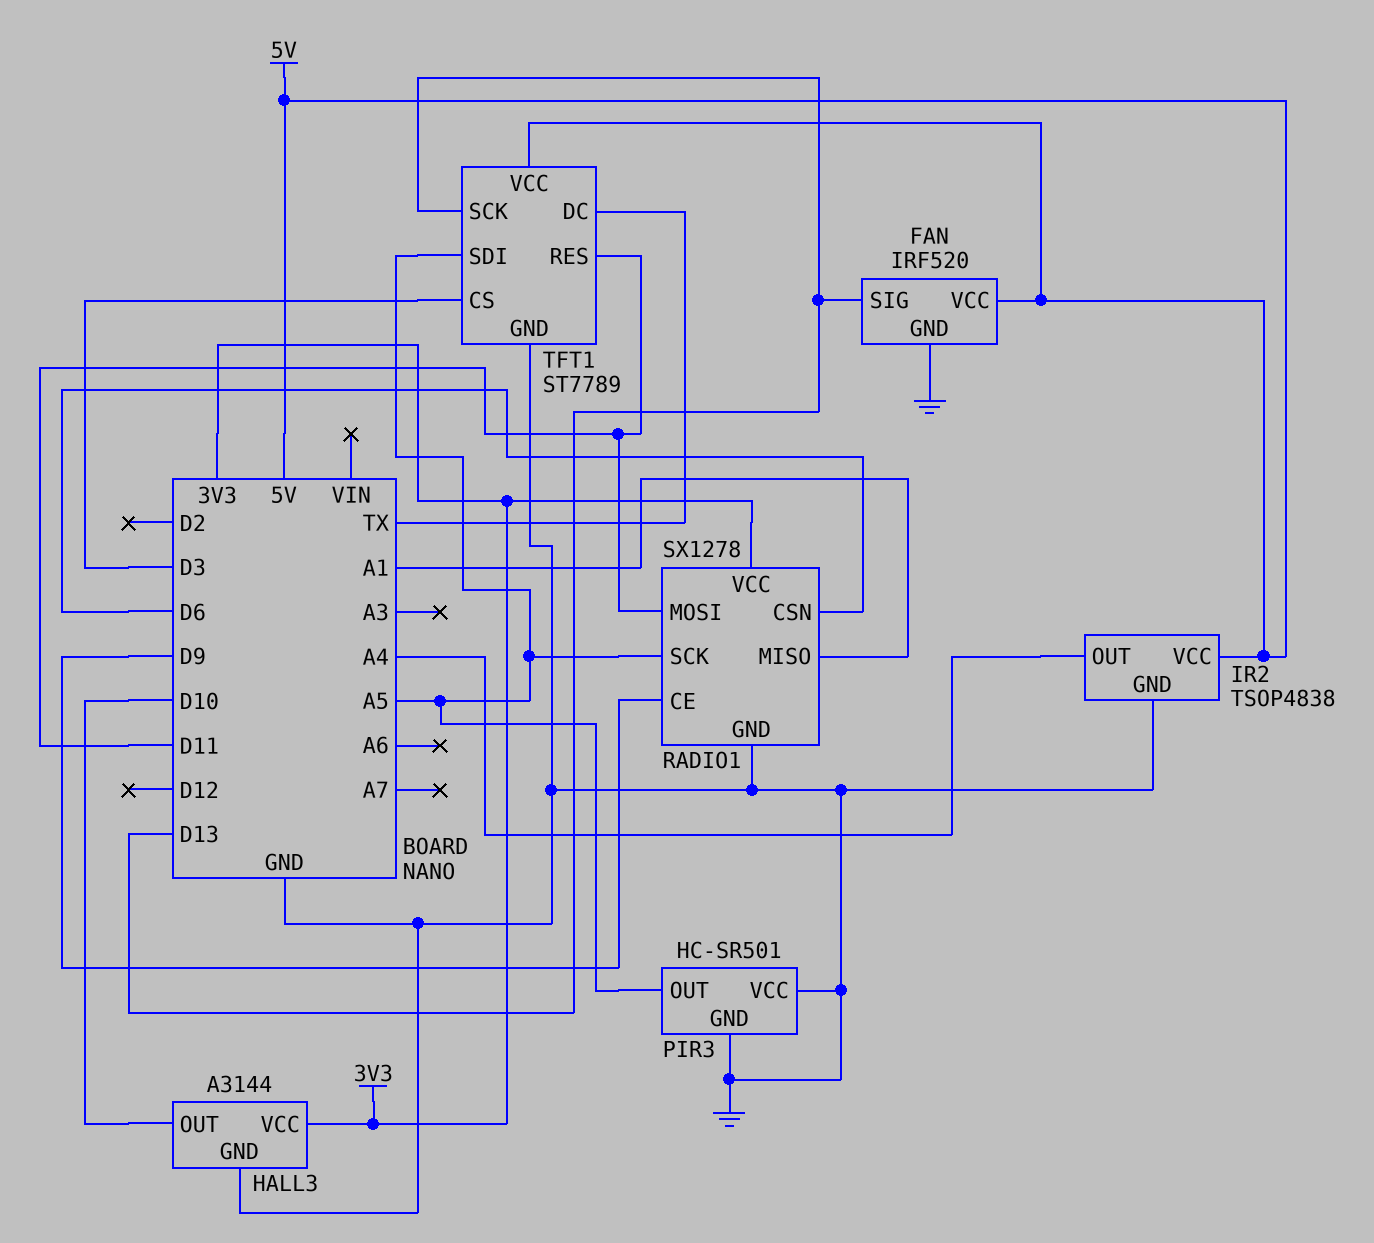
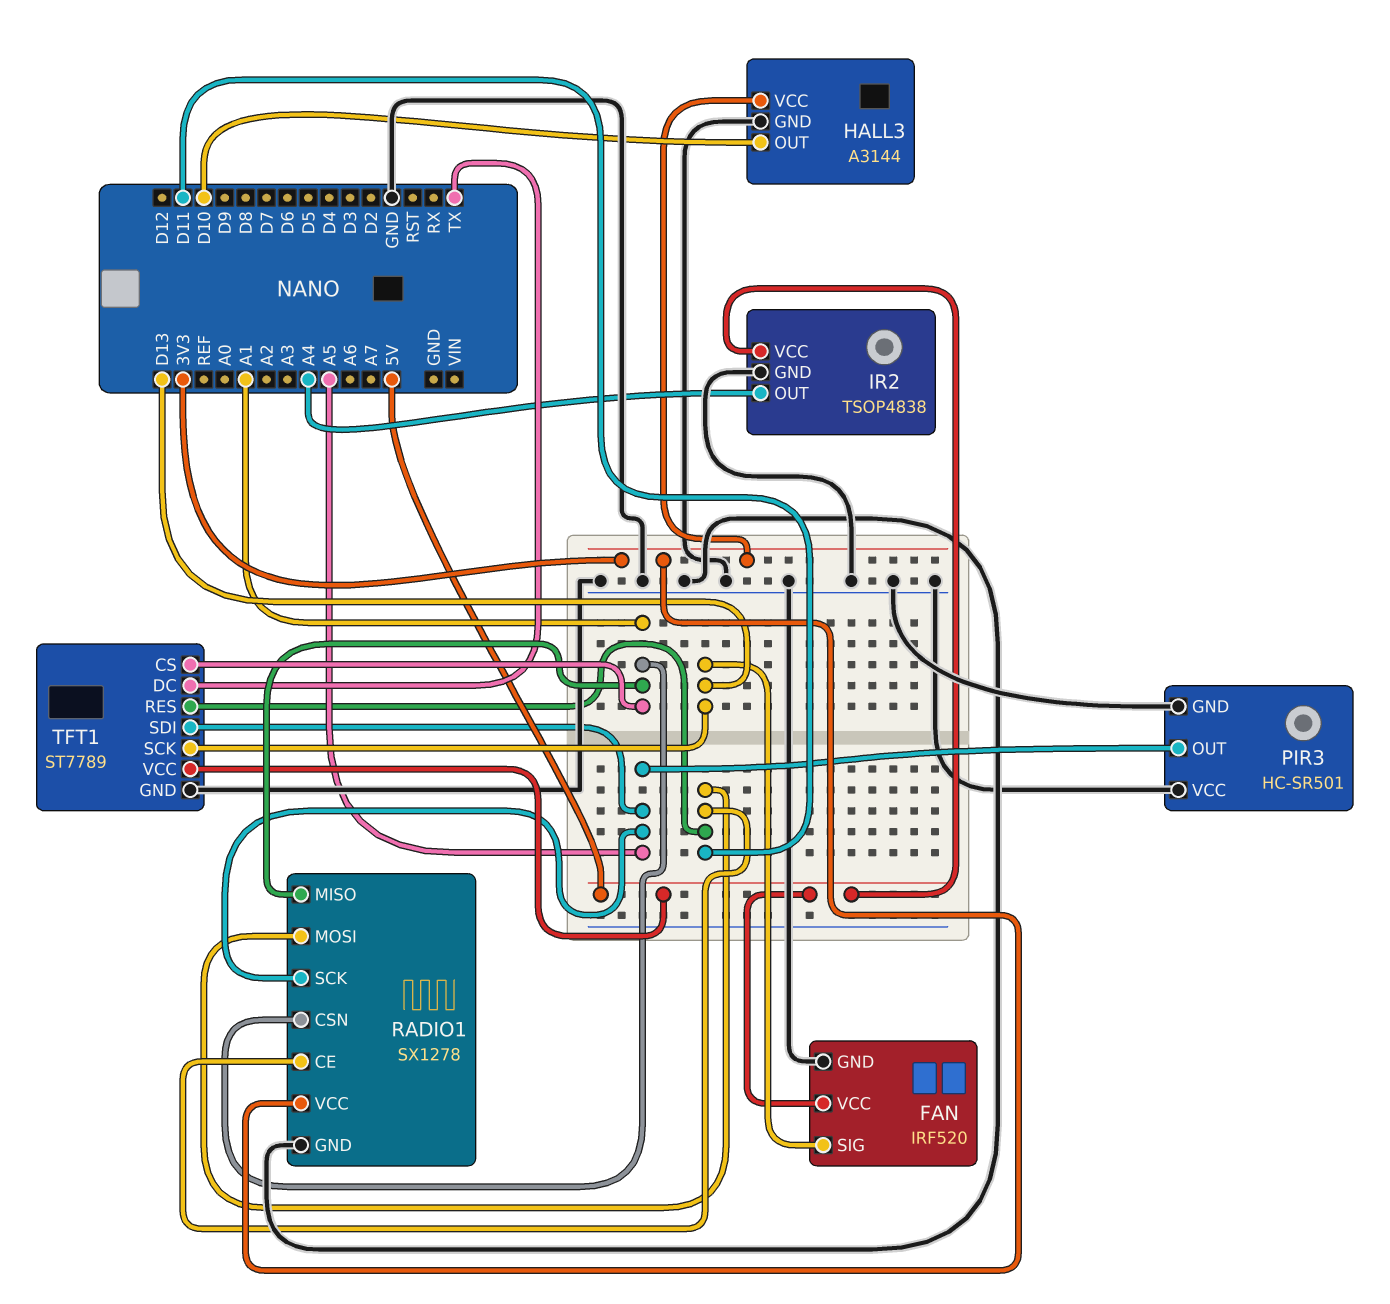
RADIO1 pin CE: D9 -> D11
RADIO1 pin CSN: D6 -> A1
TFT1 pin CS: D3 -> A1

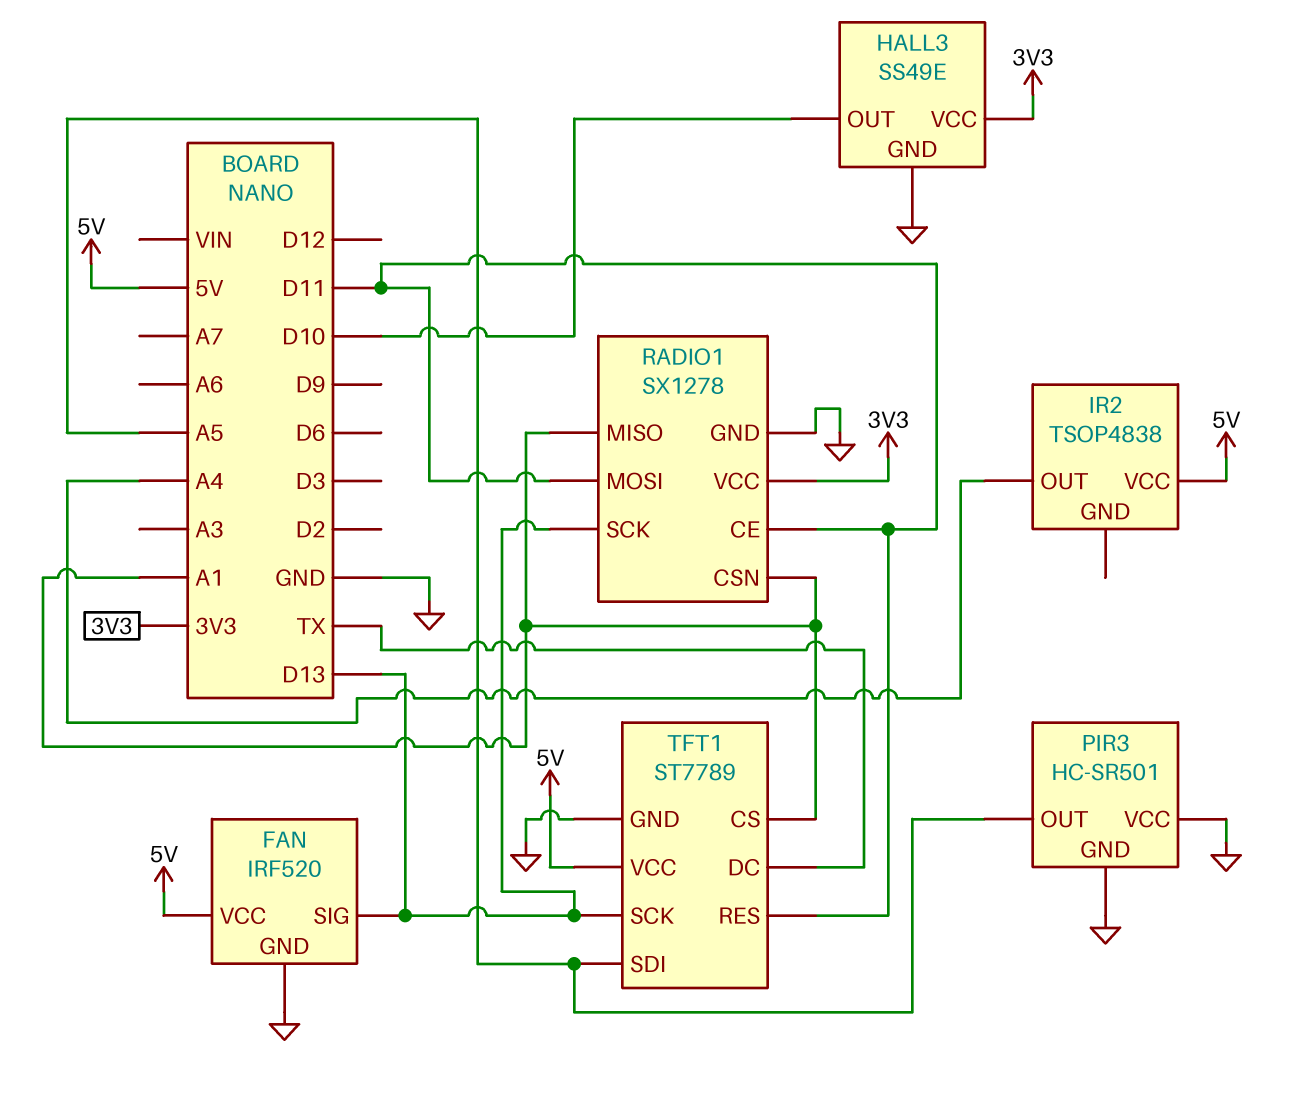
HALL3: A3144 -> SS49E
IR2 pin GND: GND -> none
RADIO1 pin SCK: A5 -> D13

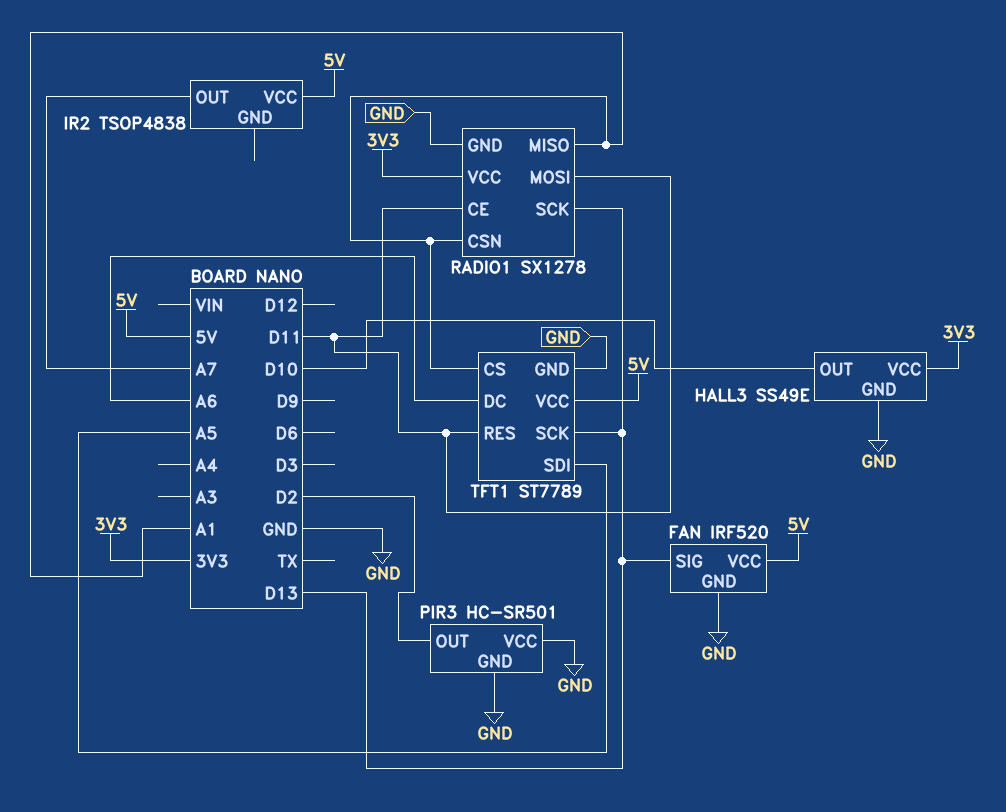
IR2 pin OUT: A4 -> A7
PIR3 pin OUT: A5 -> D2
TFT1 pin DC: TX -> A6

